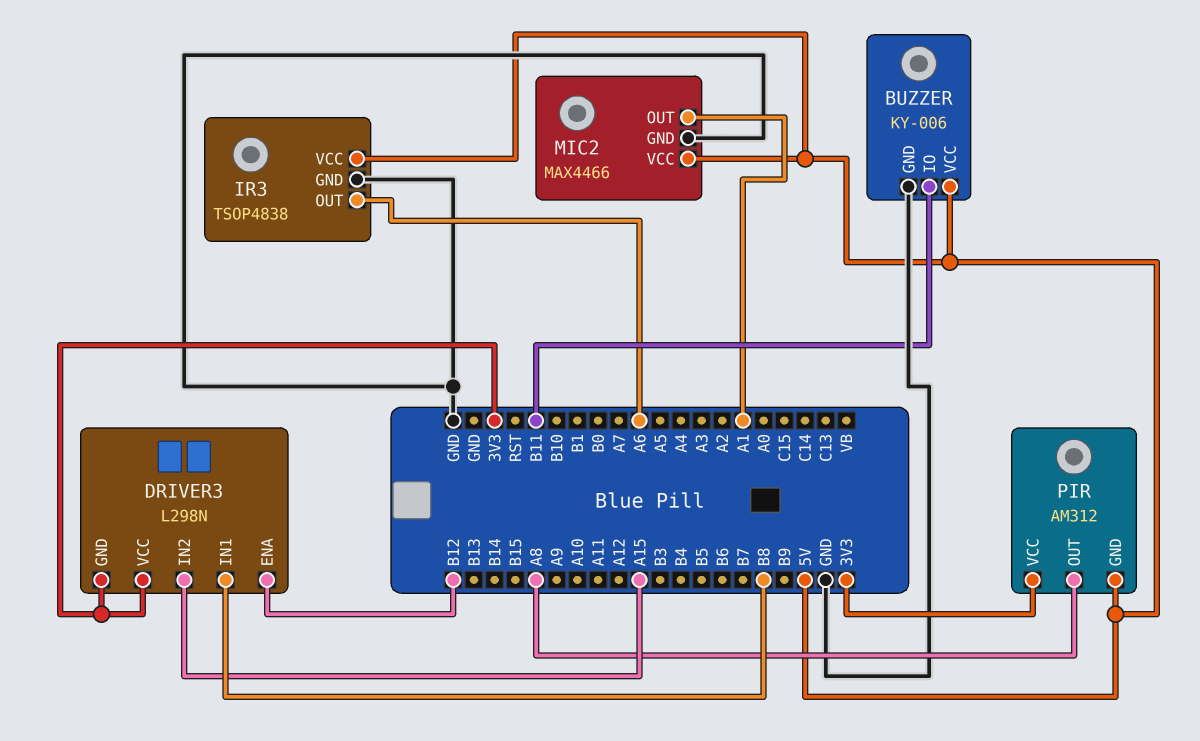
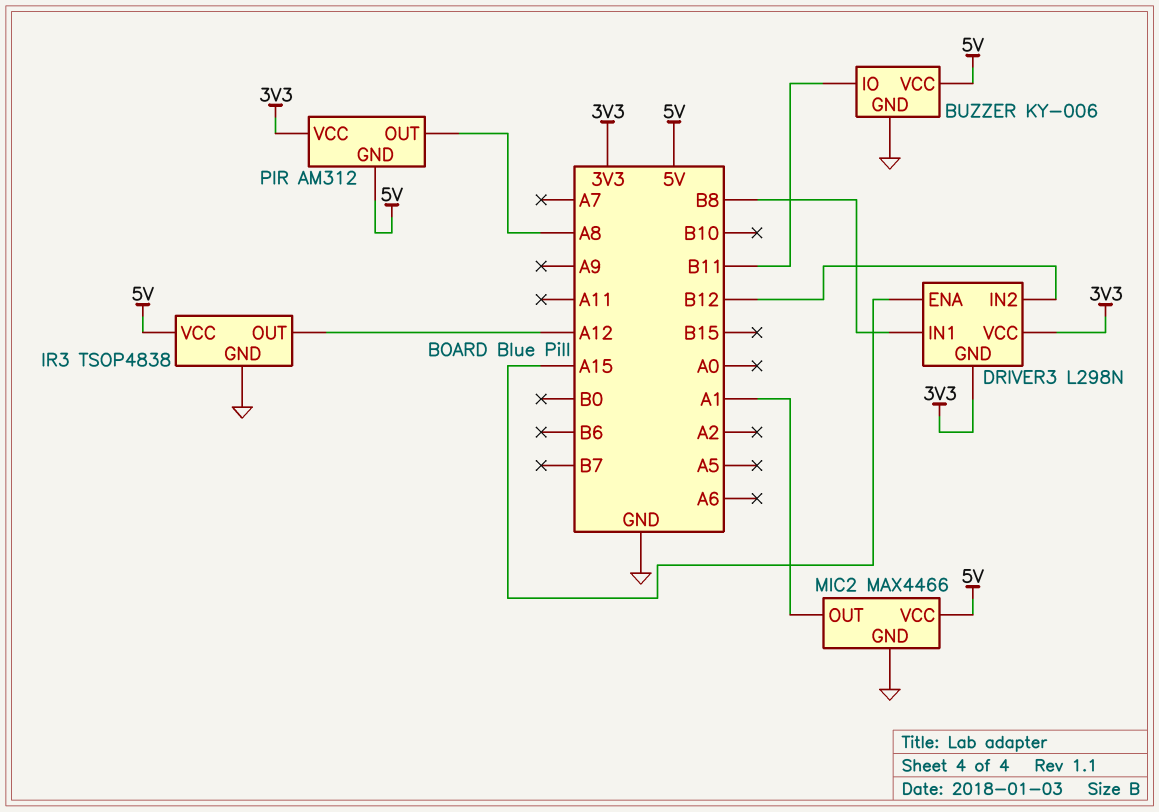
DRIVER3 pin ENA: B12 -> A15
DRIVER3 pin IN2: A15 -> B12
IR3 pin OUT: A6 -> A12

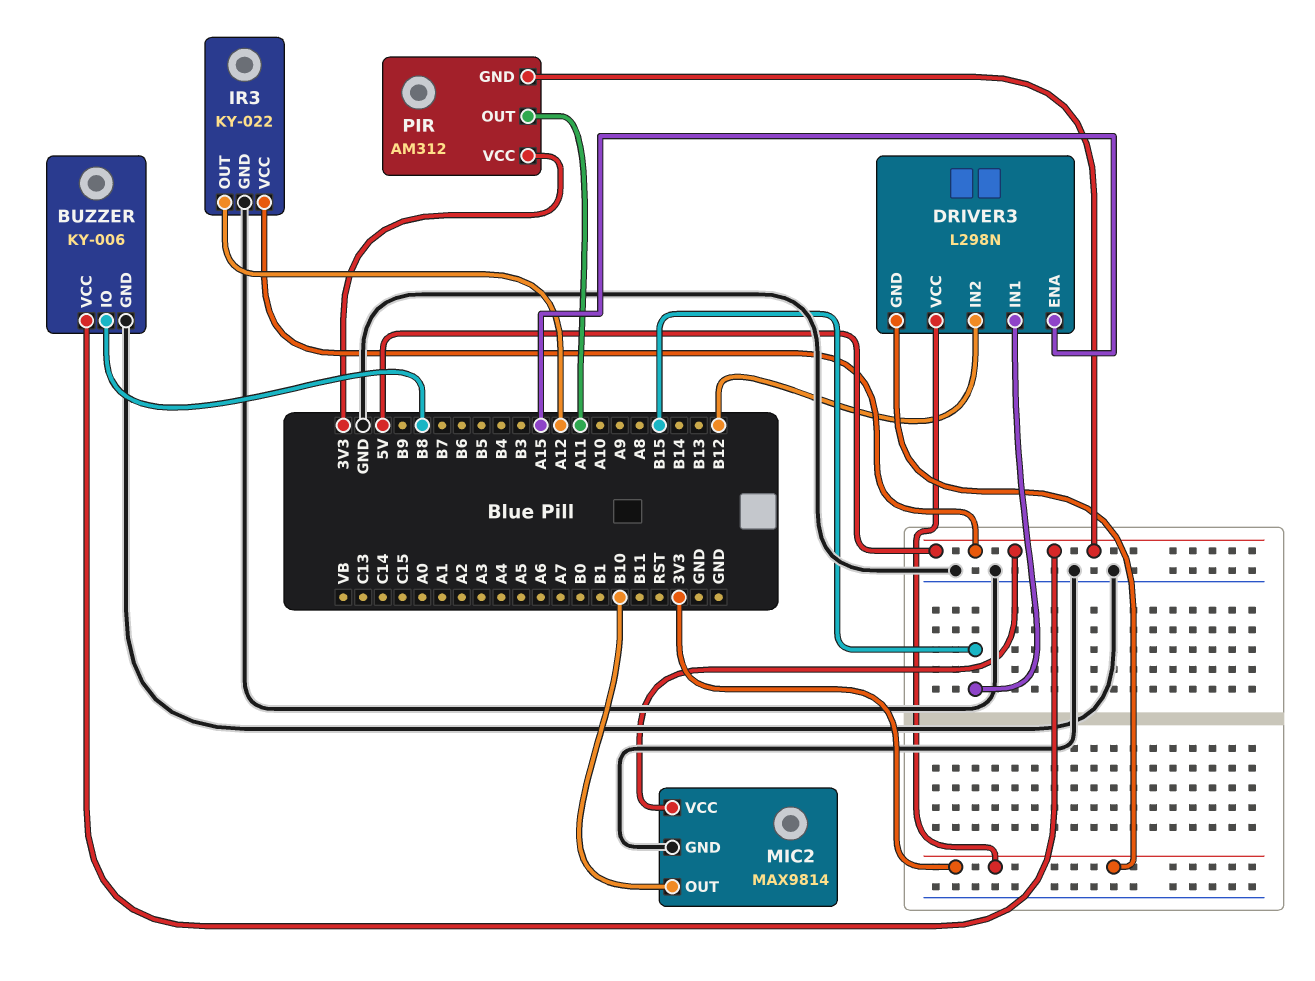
BUZZER pin IO: B11 -> B8
DRIVER3 pin IN1: B8 -> B15
IR3: TSOP4838 -> KY-022
MIC2: MAX4466 -> MAX9814
MIC2 pin OUT: A1 -> B10
PIR pin OUT: A8 -> A11

